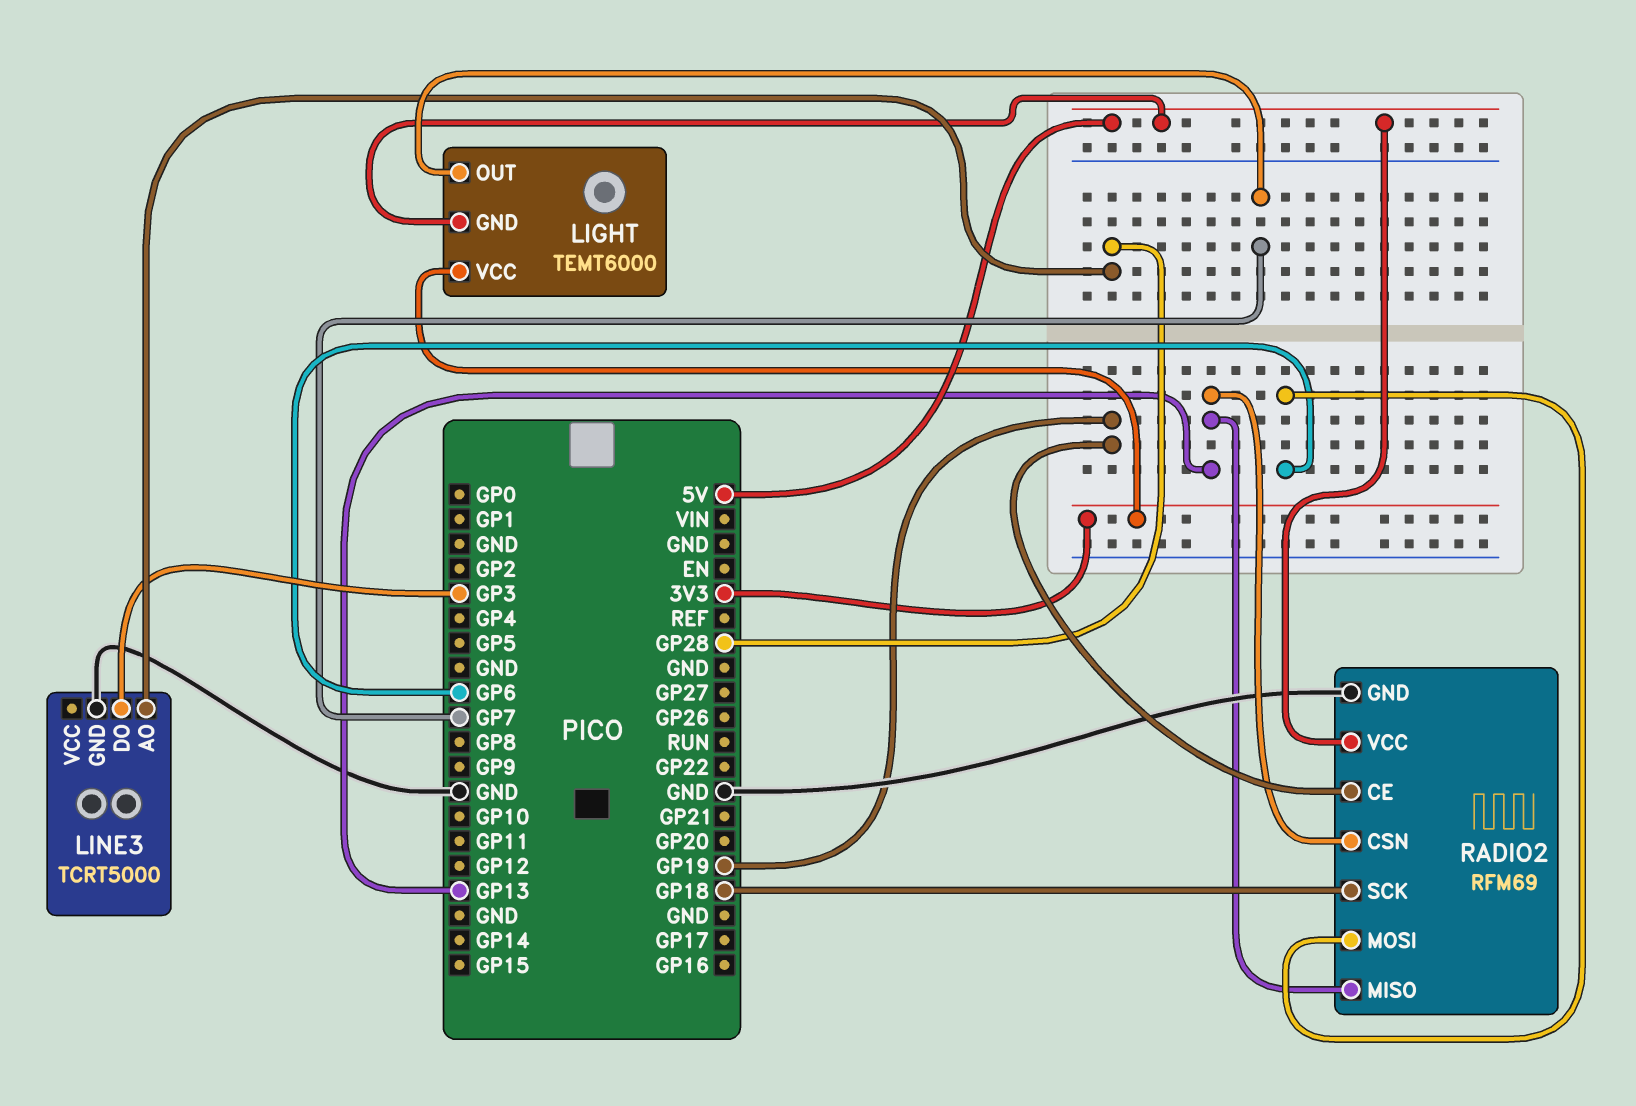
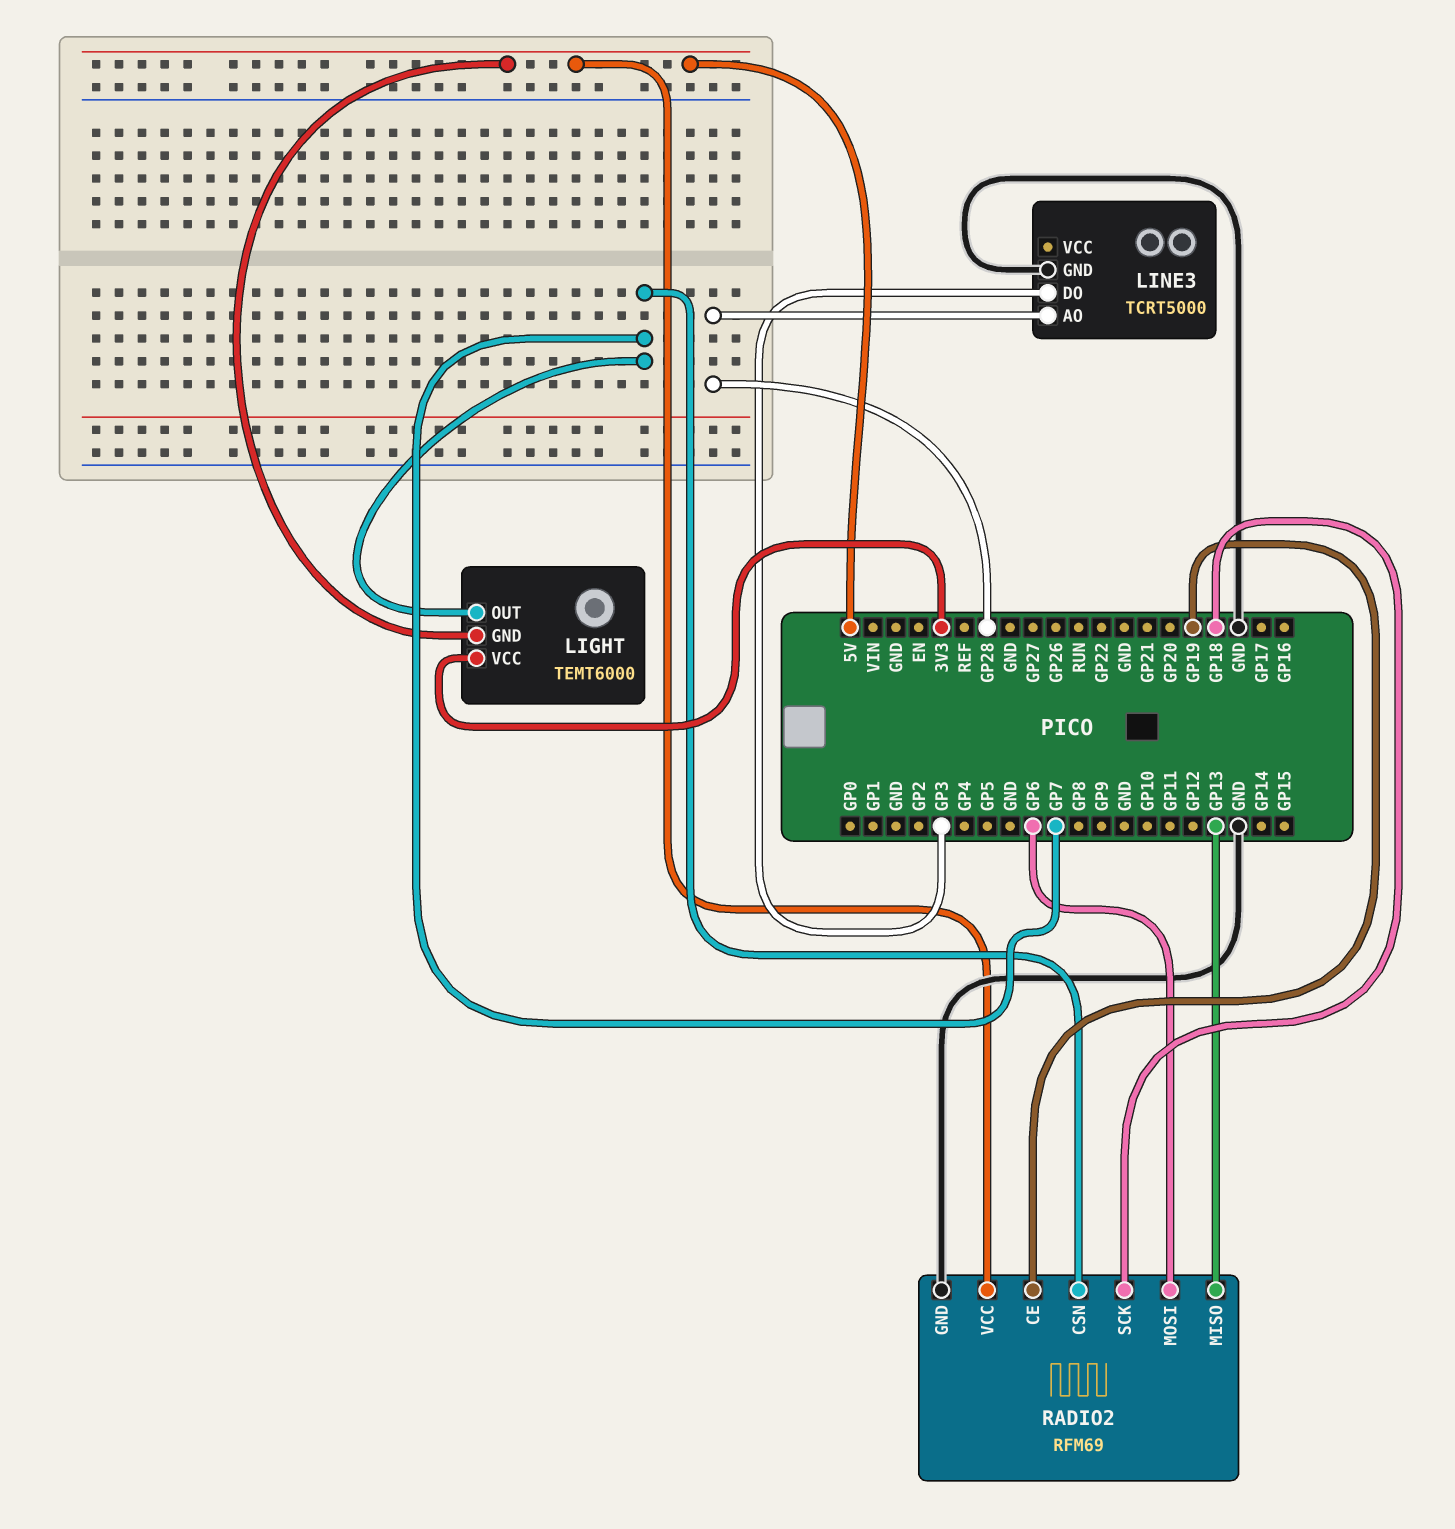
RADIO2 pin CSN: GP13 -> GP7

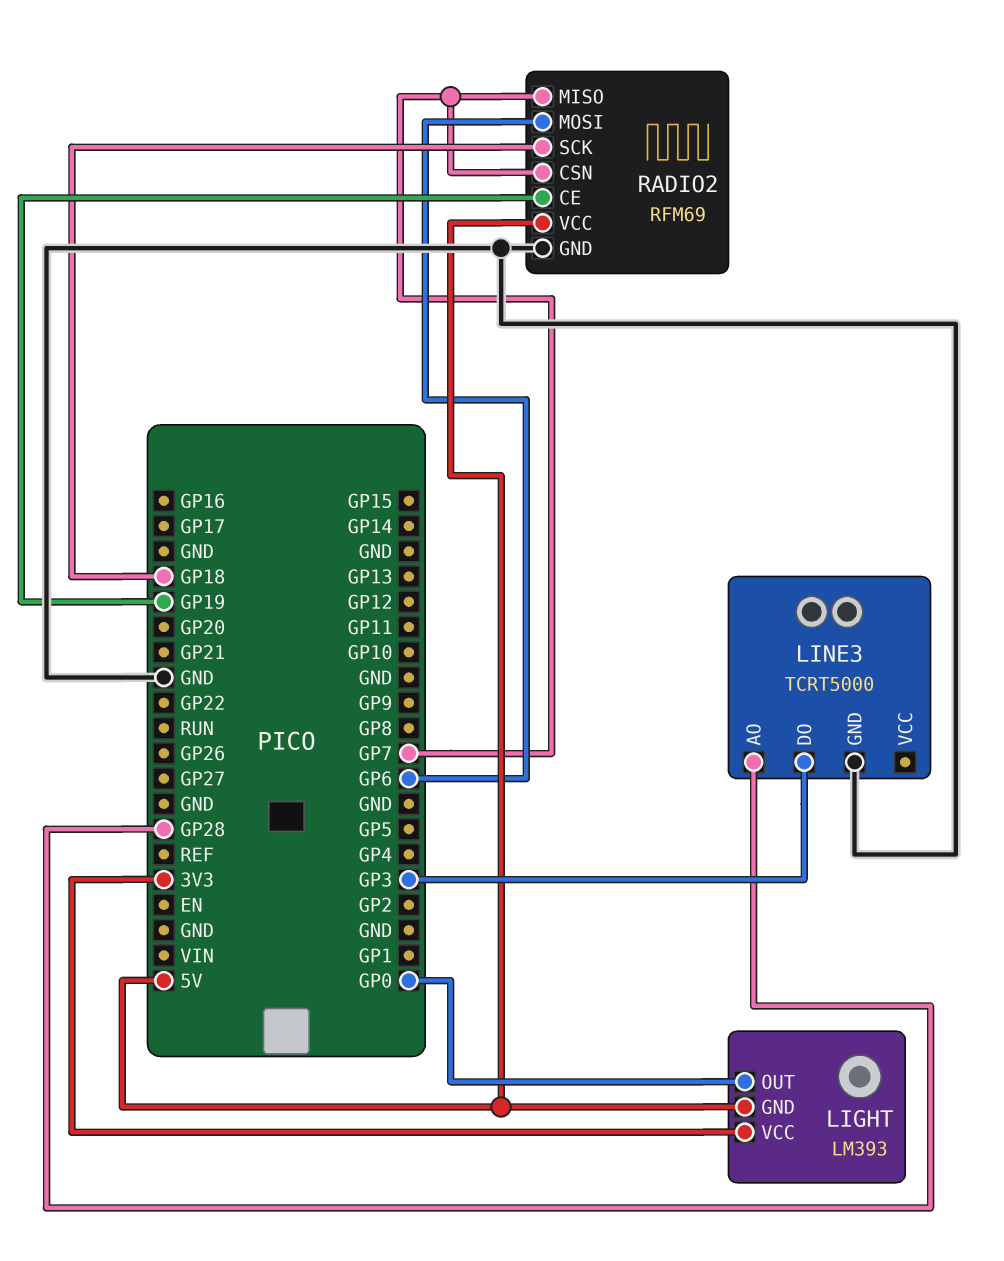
LIGHT: TEMT6000 -> LM393
LIGHT pin OUT: GP7 -> GP0
RADIO2 pin MISO: GP13 -> GP7

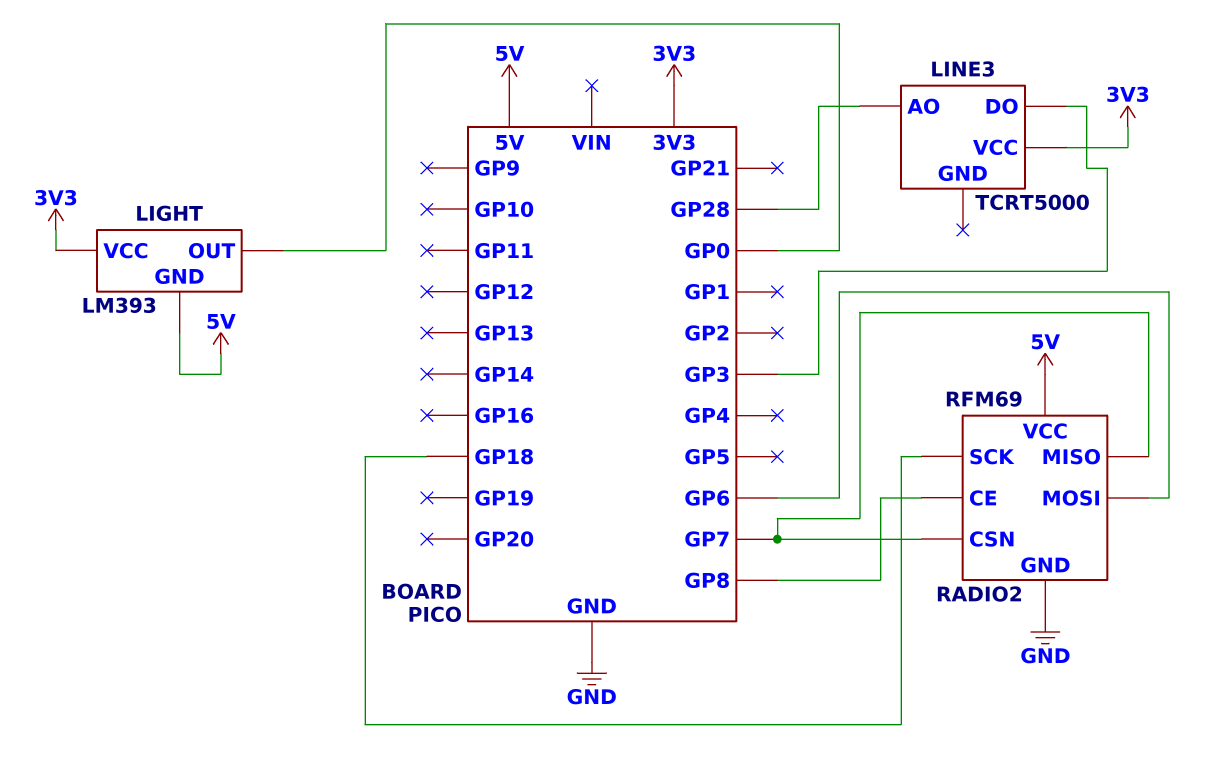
LINE3 pin GND: GND -> none
LINE3 pin VCC: none -> 3V3
RADIO2 pin CE: GP19 -> GP8

